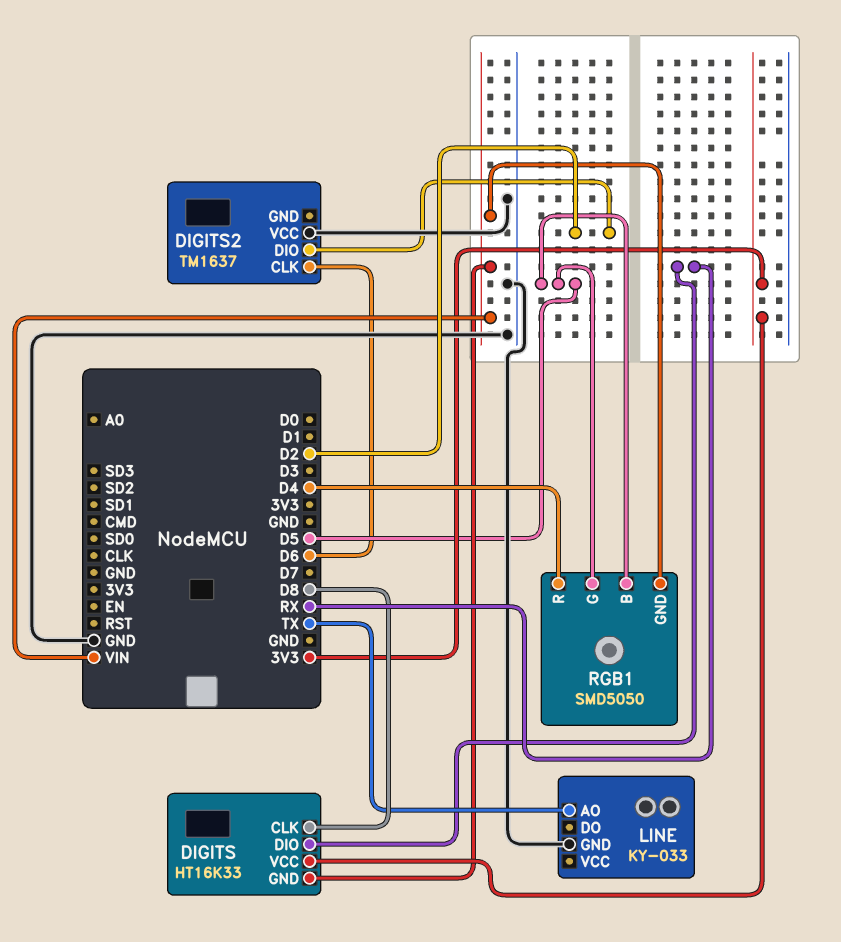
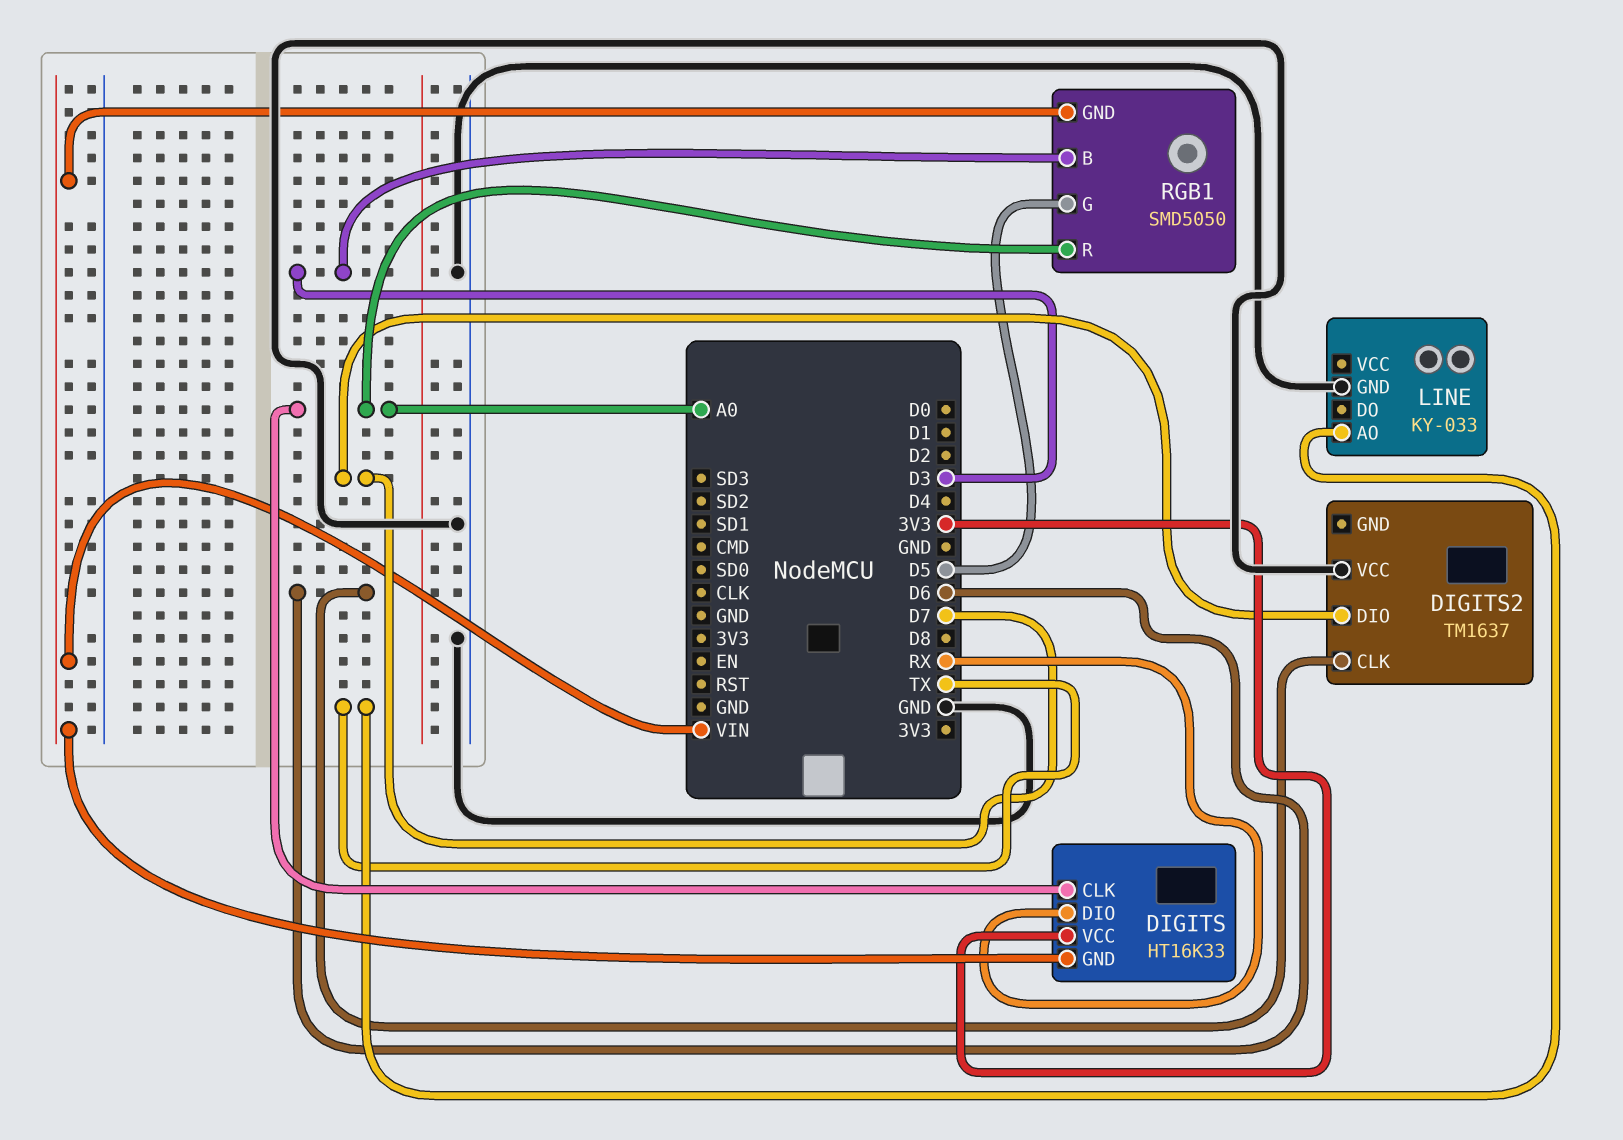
DIGITS pin CLK: D8 -> A0
DIGITS2 pin DIO: D2 -> D7
RGB1 pin B: D5 -> D3
RGB1 pin R: D4 -> A0

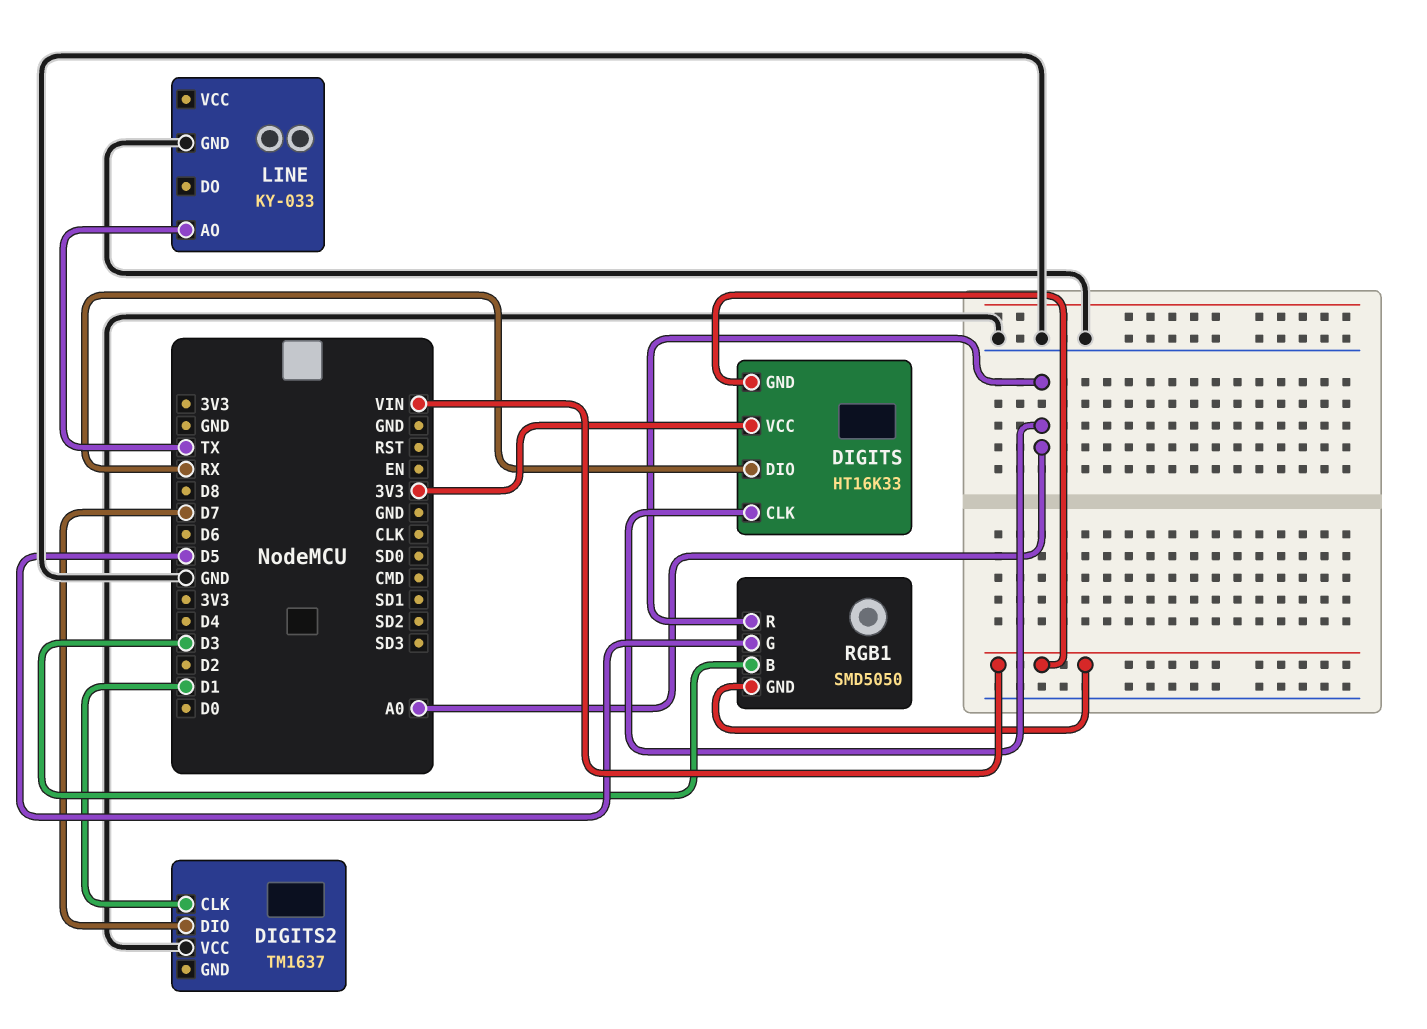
DIGITS2 pin CLK: D6 -> D1

